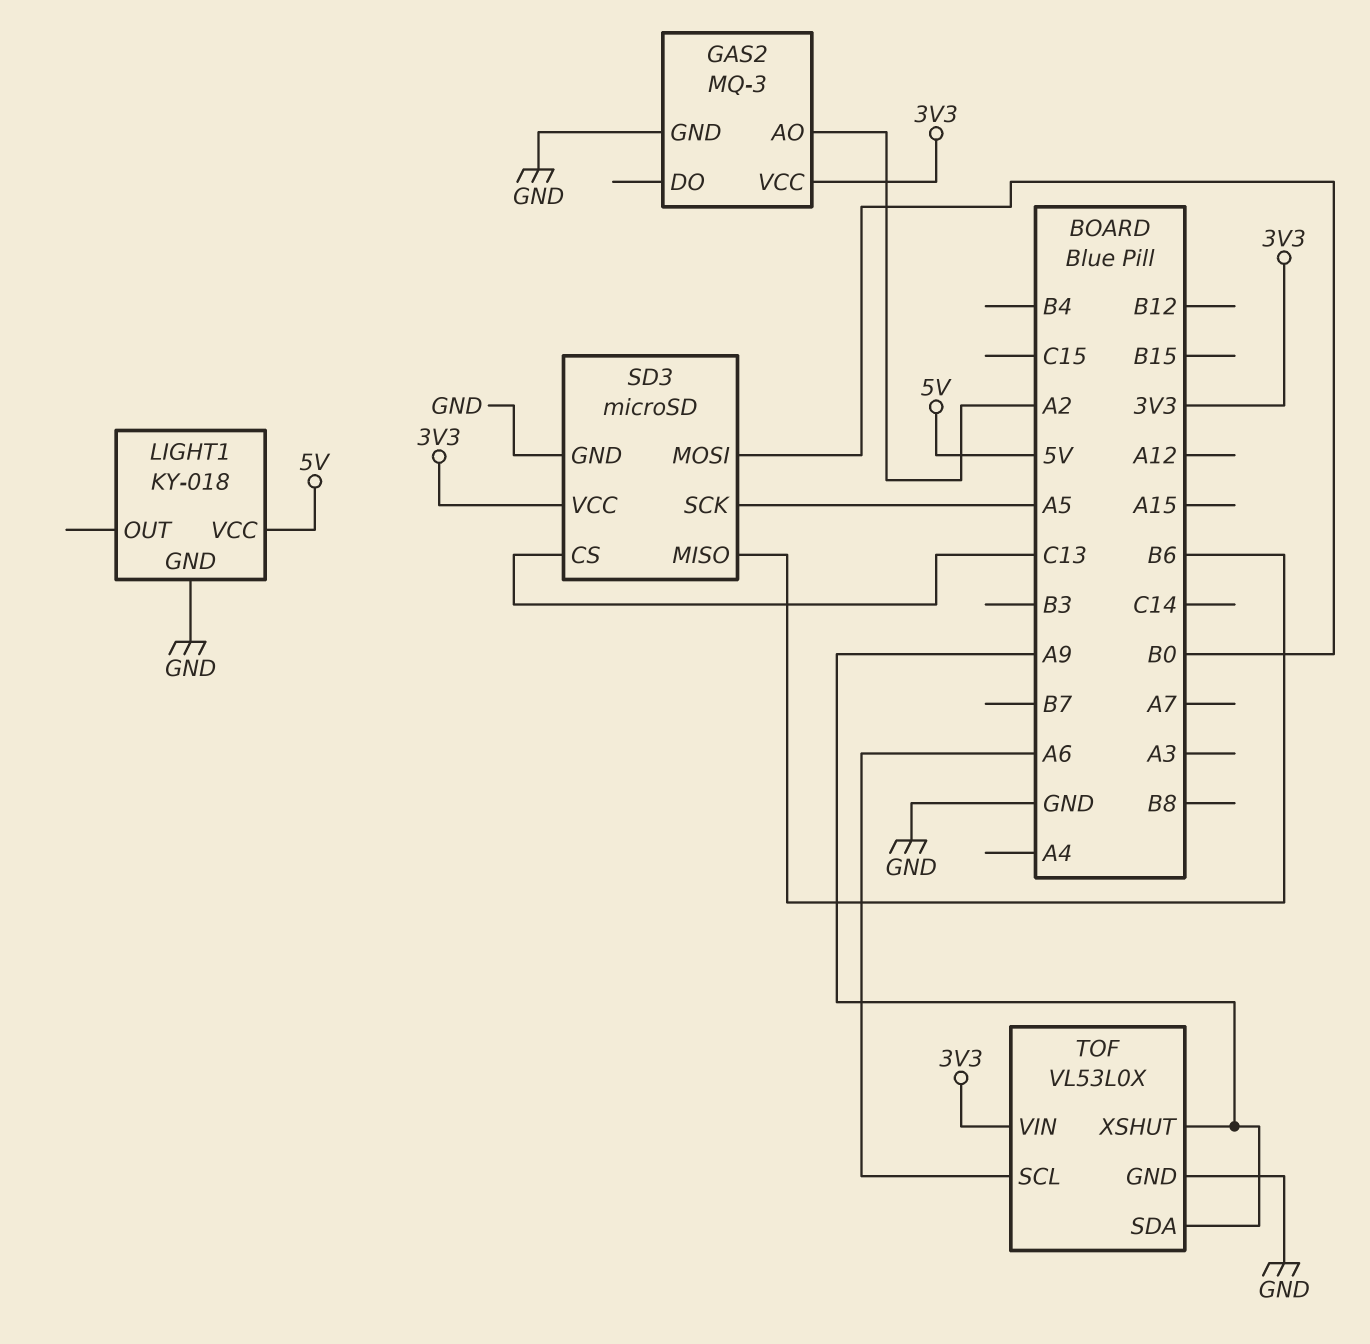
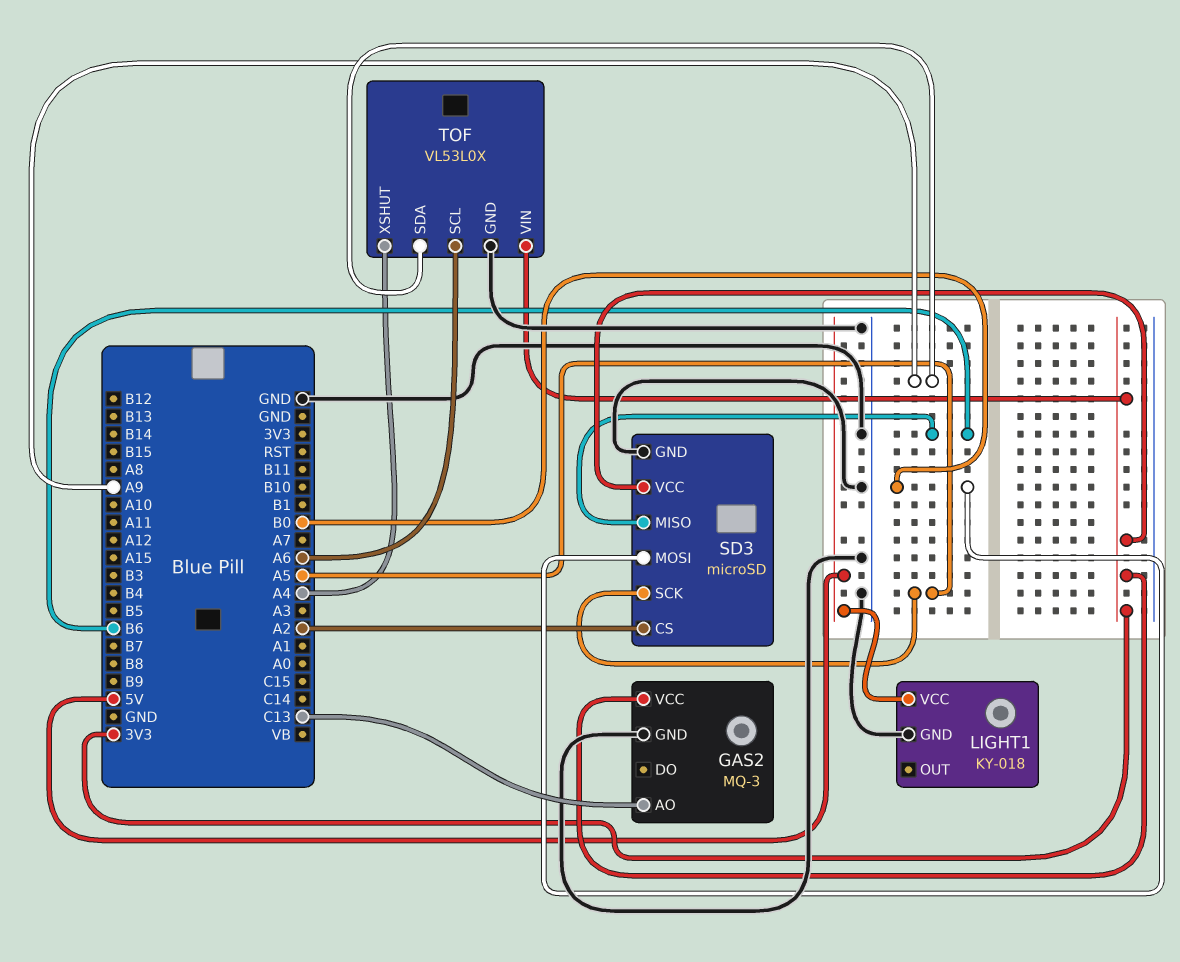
GAS2 pin AO: A2 -> C13
SD3 pin CS: C13 -> A2
TOF pin XSHUT: A9 -> A4

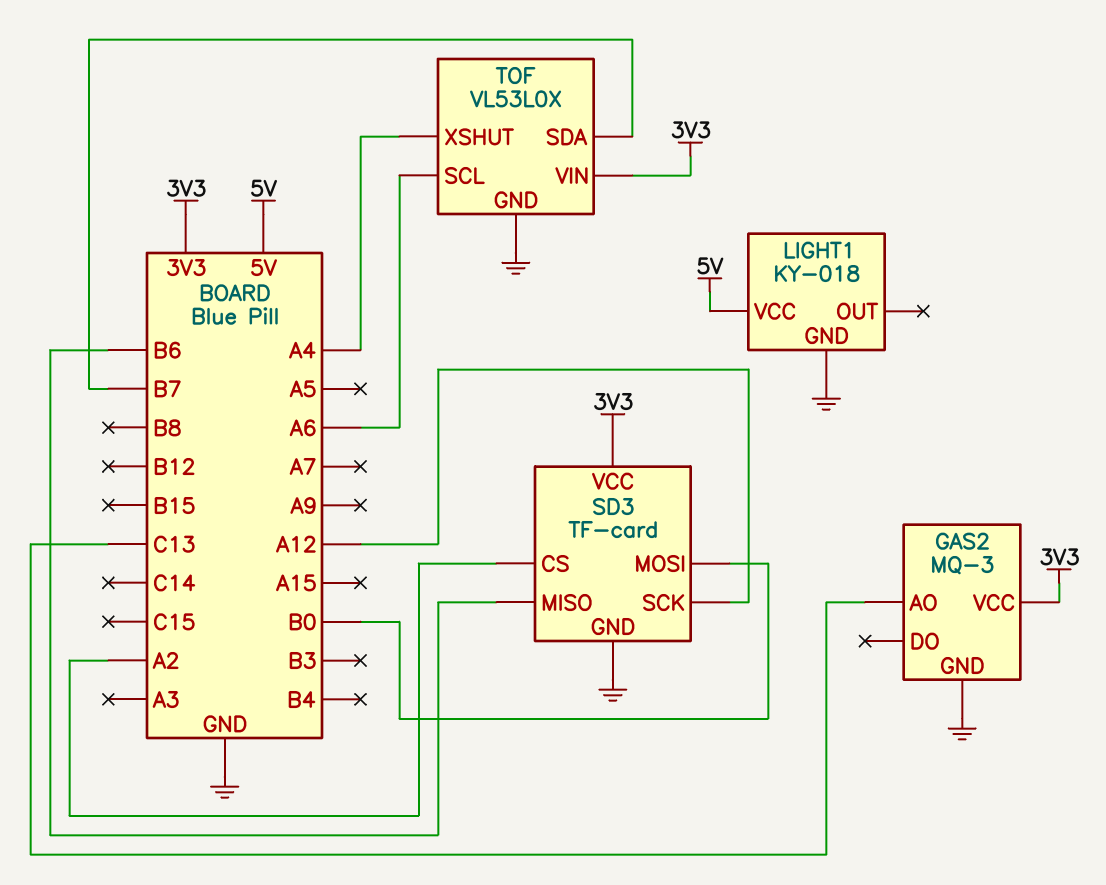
SD3: microSD -> TF-card
SD3 pin SCK: A5 -> A12
TOF pin SDA: A9 -> B7

